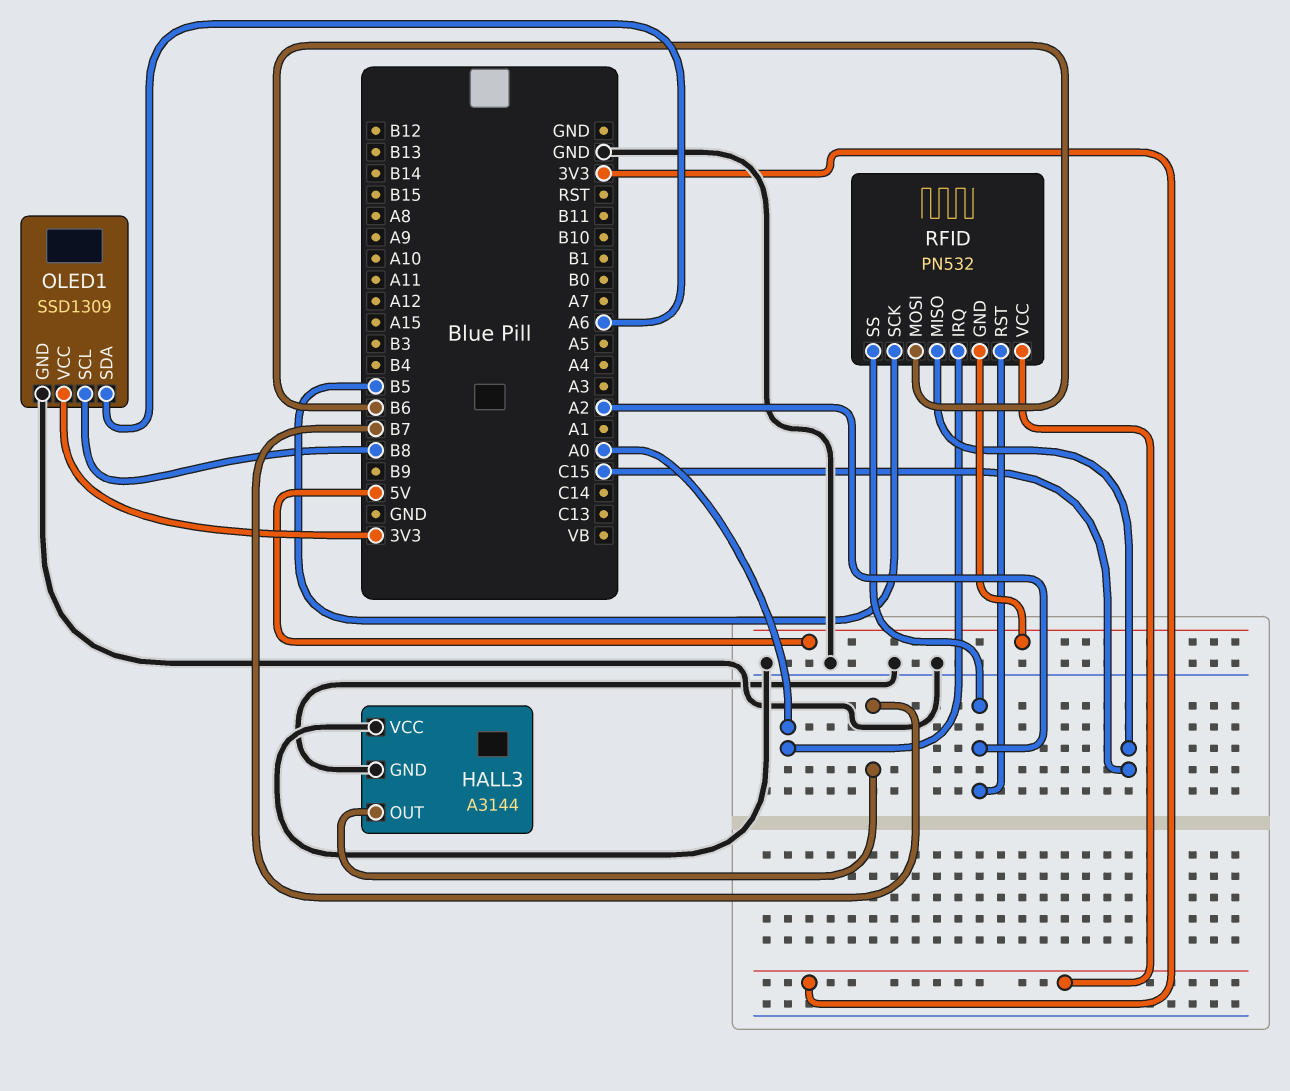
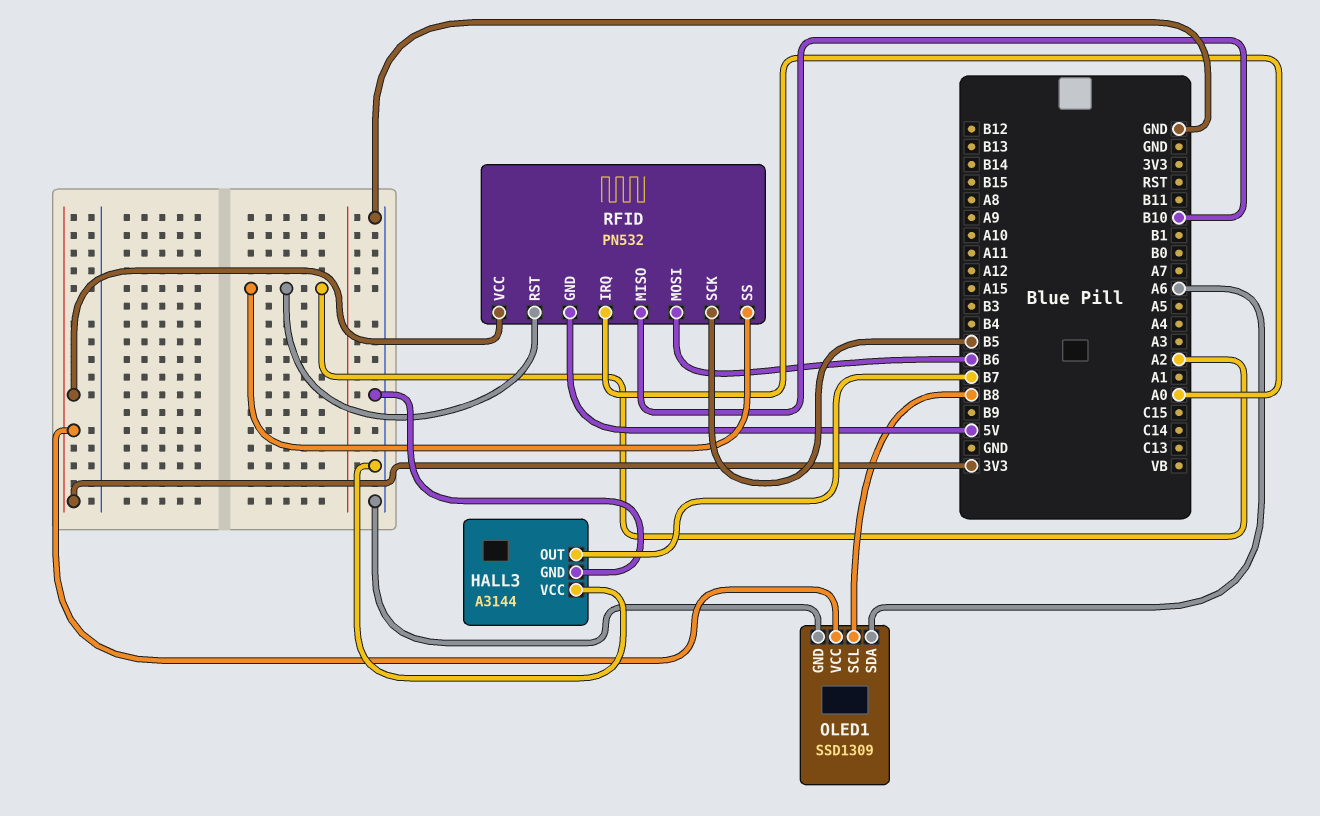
RFID pin MISO: C15 -> B10

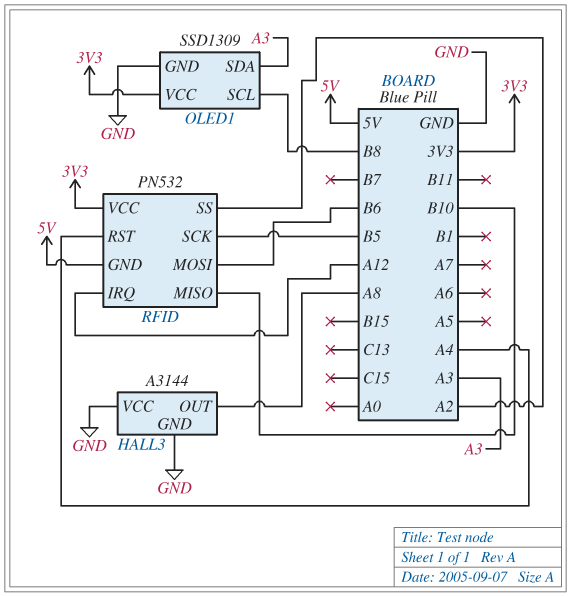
HALL3 pin OUT: B7 -> A8
OLED1 pin SDA: A6 -> A3
RFID pin IRQ: A0 -> A12
RFID pin RST: A2 -> A4

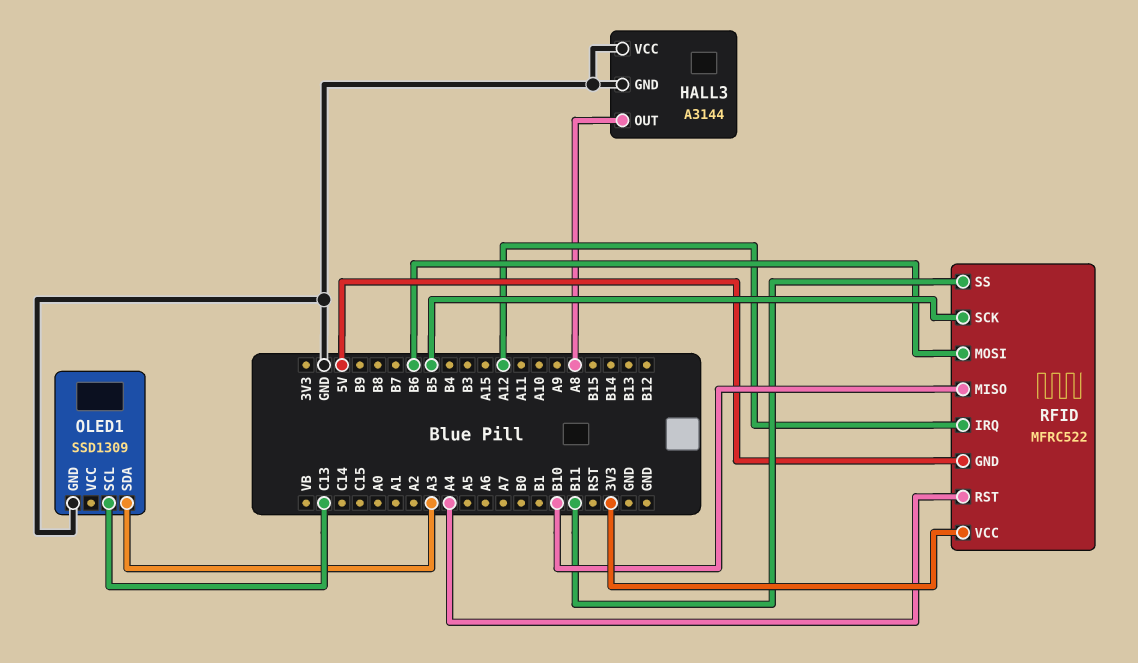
OLED1 pin SCL: B8 -> C13
OLED1 pin VCC: 3V3 -> none
RFID: PN532 -> MFRC522
RFID pin SS: A2 -> B11

